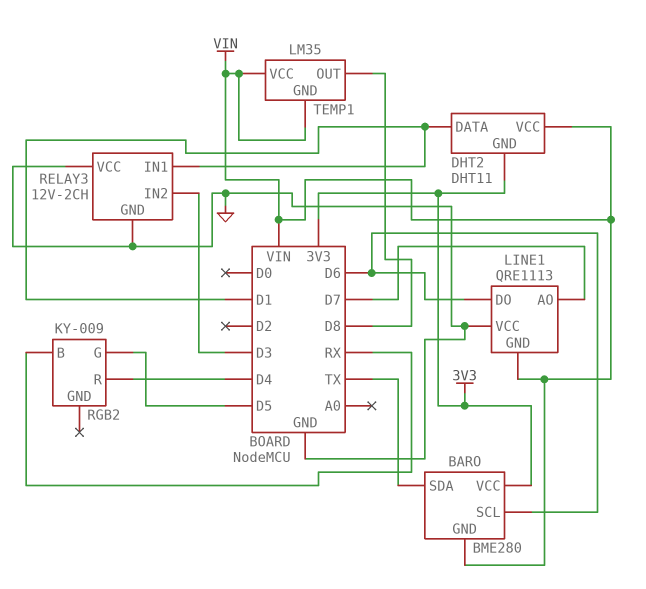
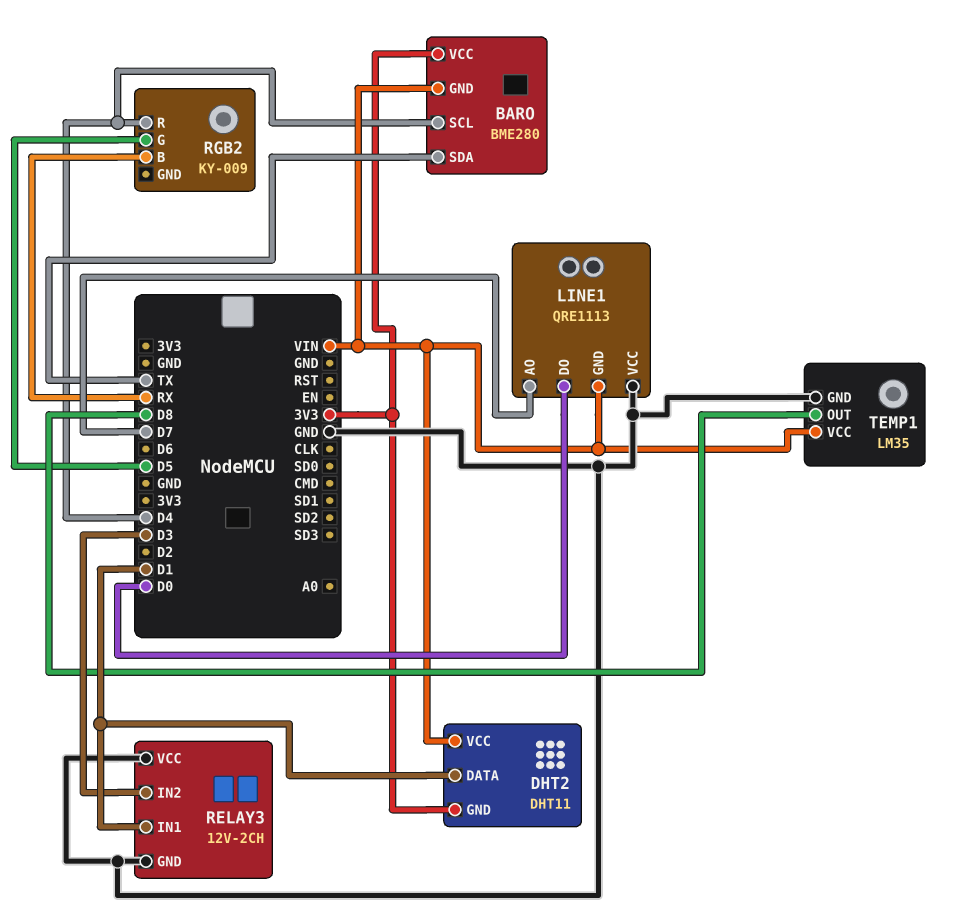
BARO pin SCL: D6 -> D4
LINE1 pin DO: D6 -> D0
TEMP1 pin GND: VIN -> GND

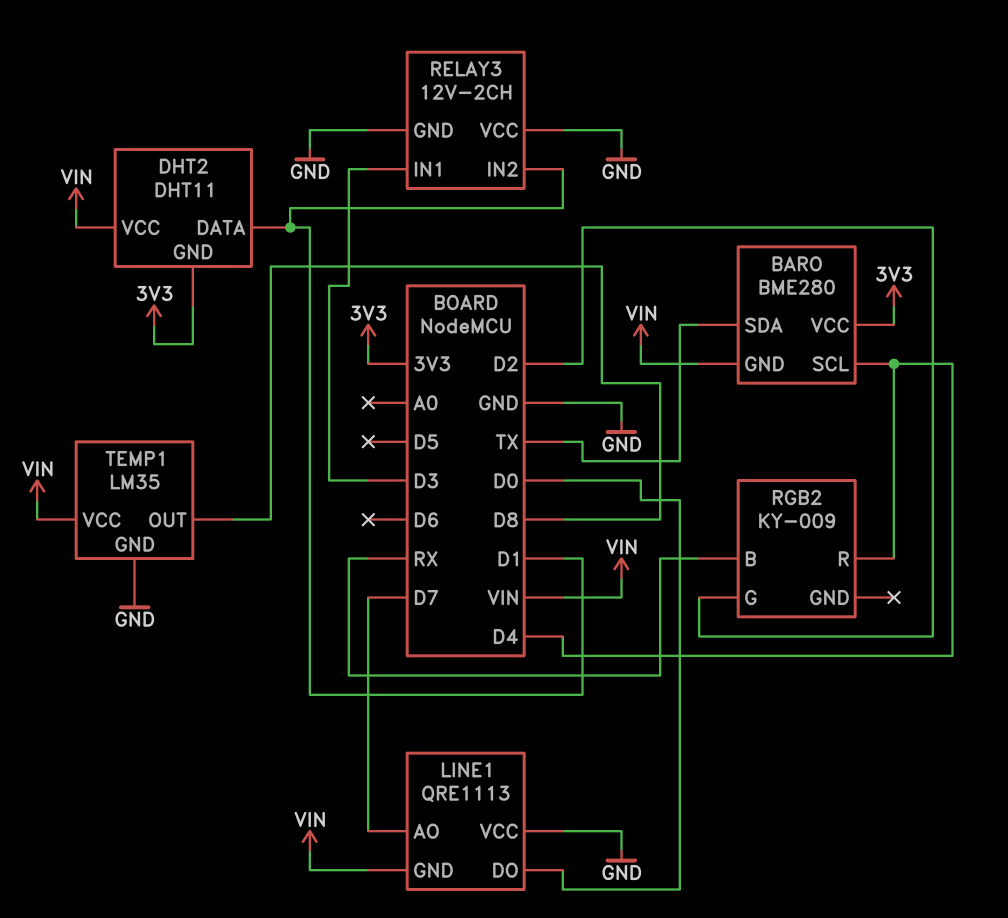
RELAY3 pin IN1: D1 -> D3
RELAY3 pin IN2: D3 -> D1
RGB2 pin G: D5 -> D2

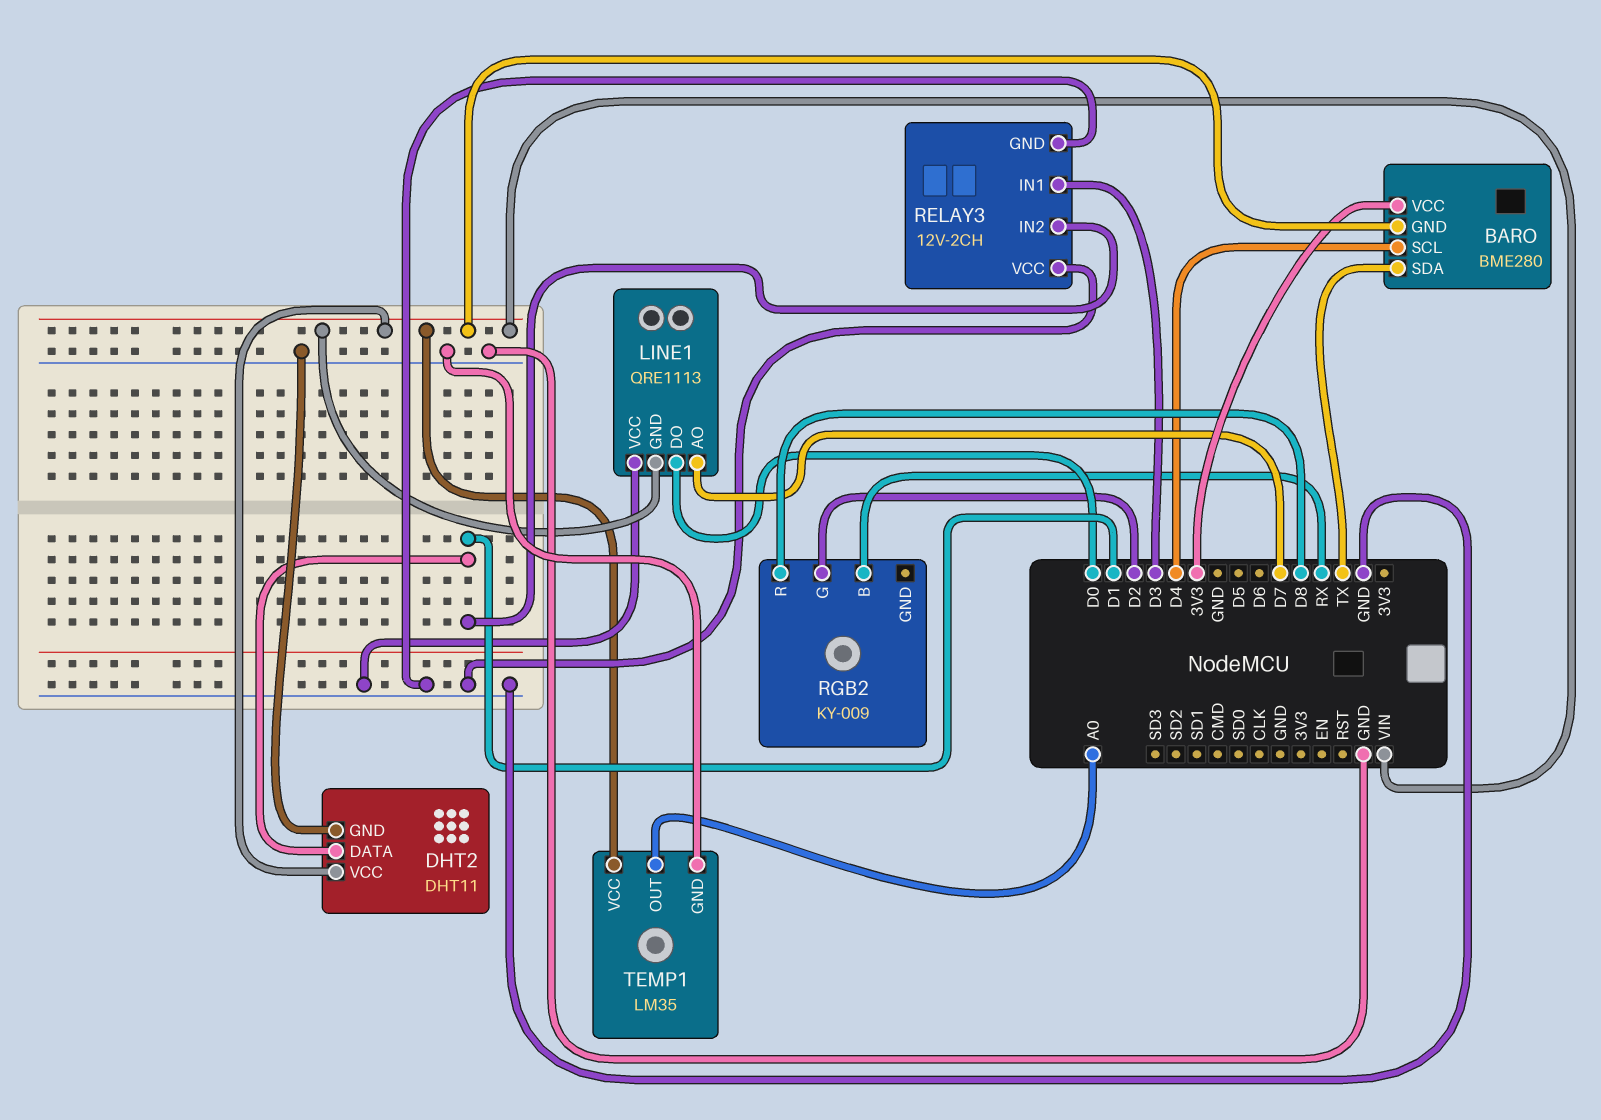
DHT2 pin GND: 3V3 -> GND
RGB2 pin R: D4 -> D8
TEMP1 pin OUT: D8 -> A0

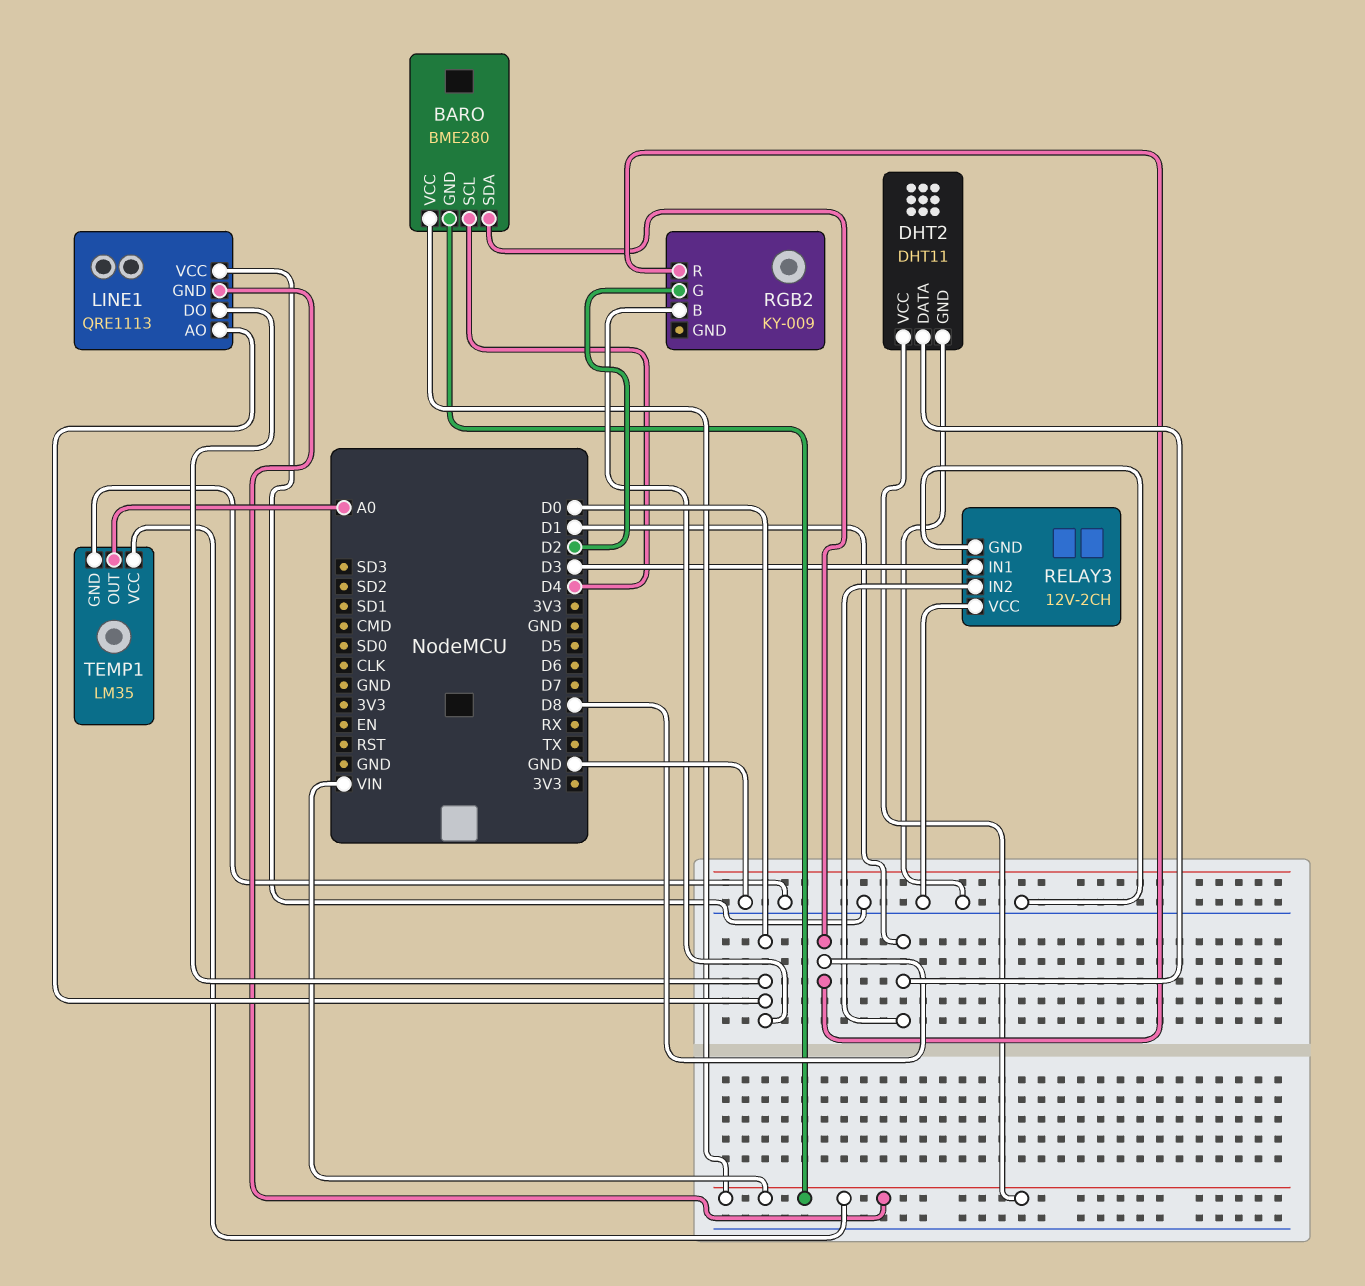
BARO pin SDA: TX -> D8
BARO pin VCC: 3V3 -> VIN
LINE1 pin AO: D7 -> D0
RGB2 pin B: RX -> D0

